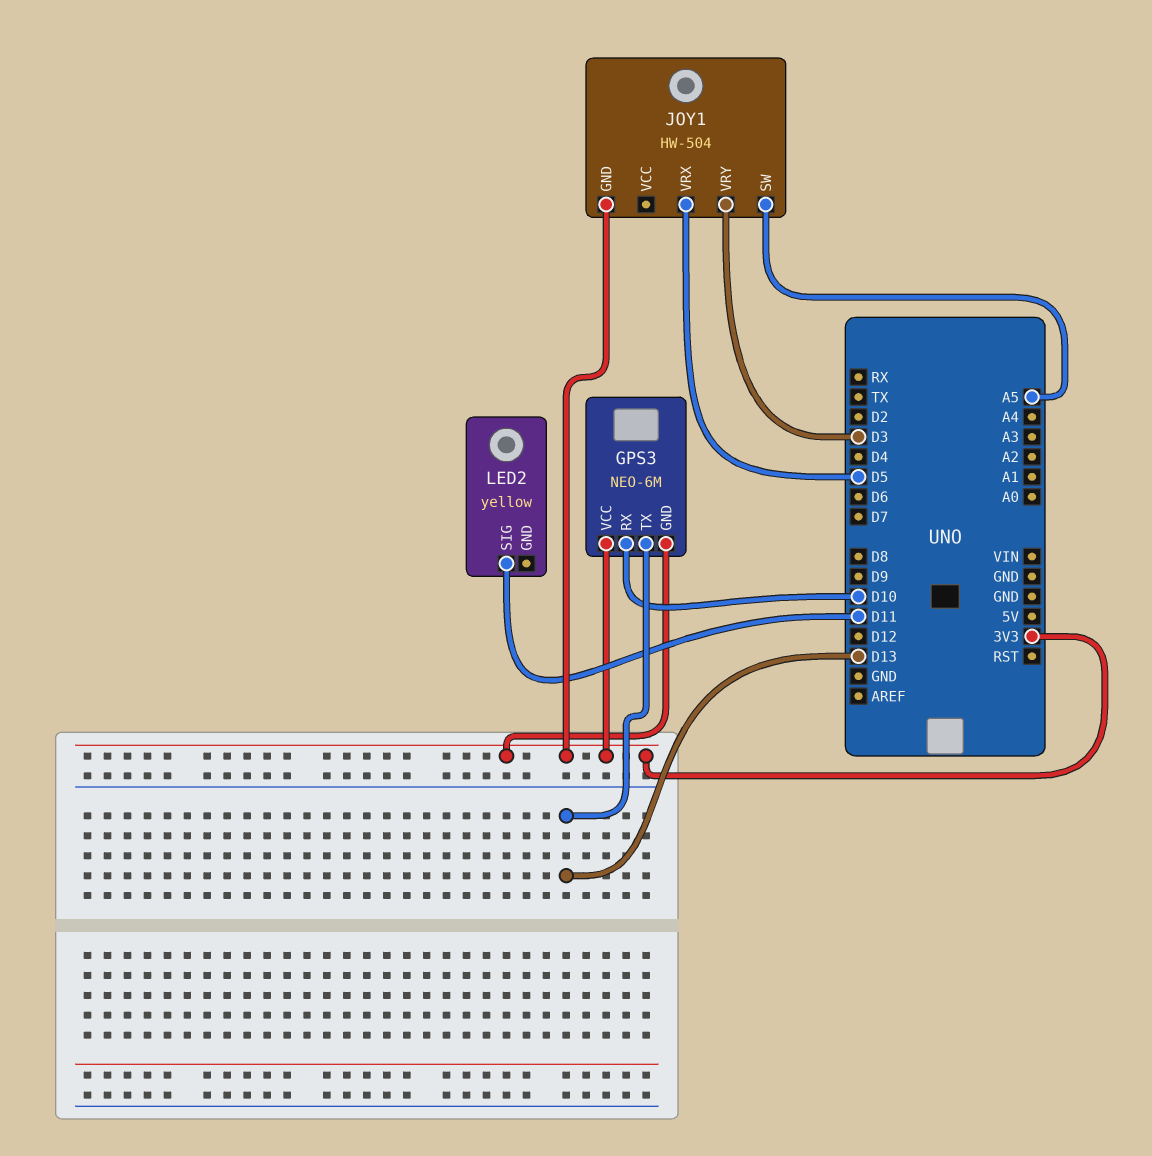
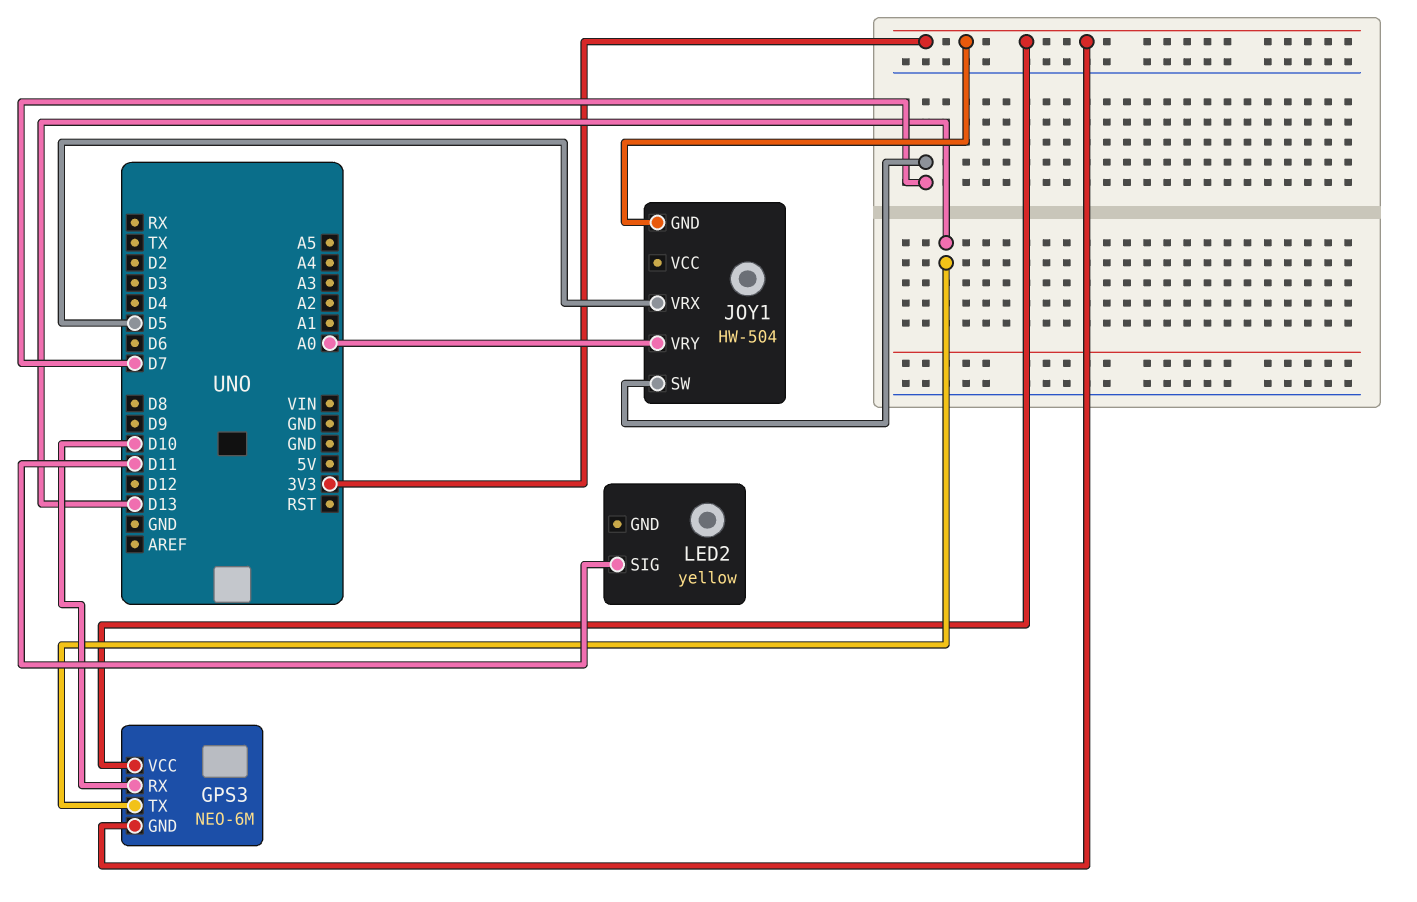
JOY1 pin SW: A5 -> D7
JOY1 pin VRY: D3 -> A0

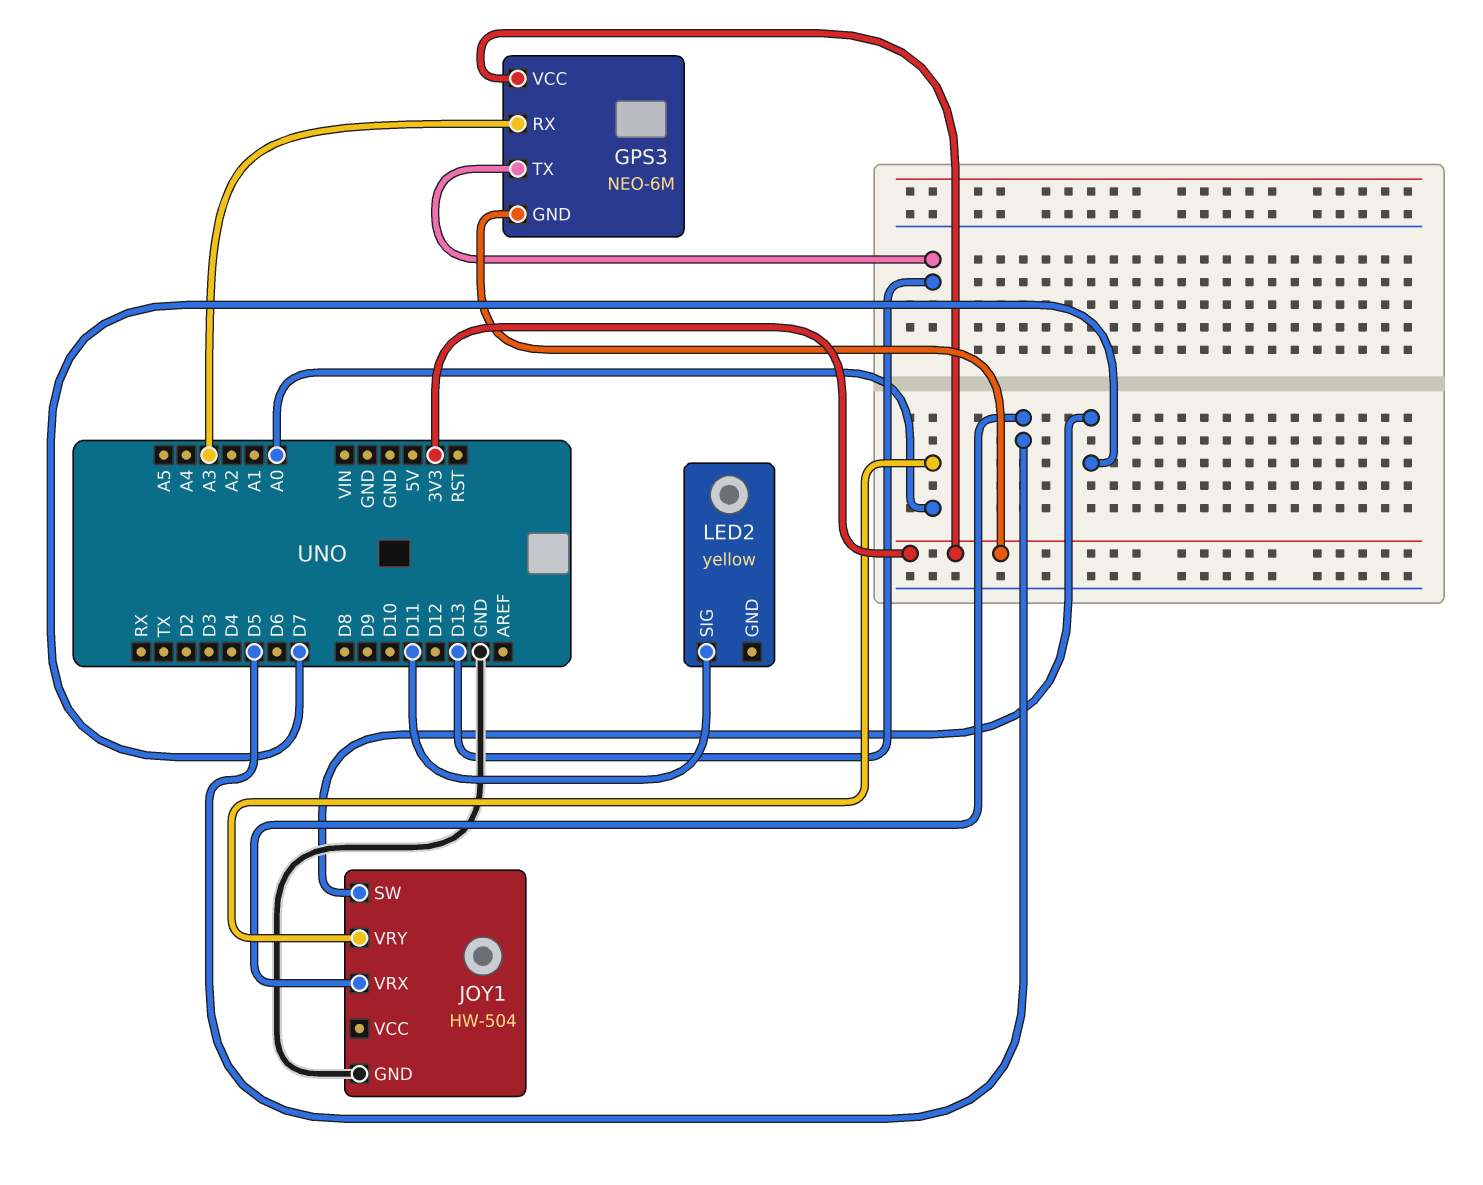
GPS3 pin RX: D10 -> A3
JOY1 pin GND: 3V3 -> GND

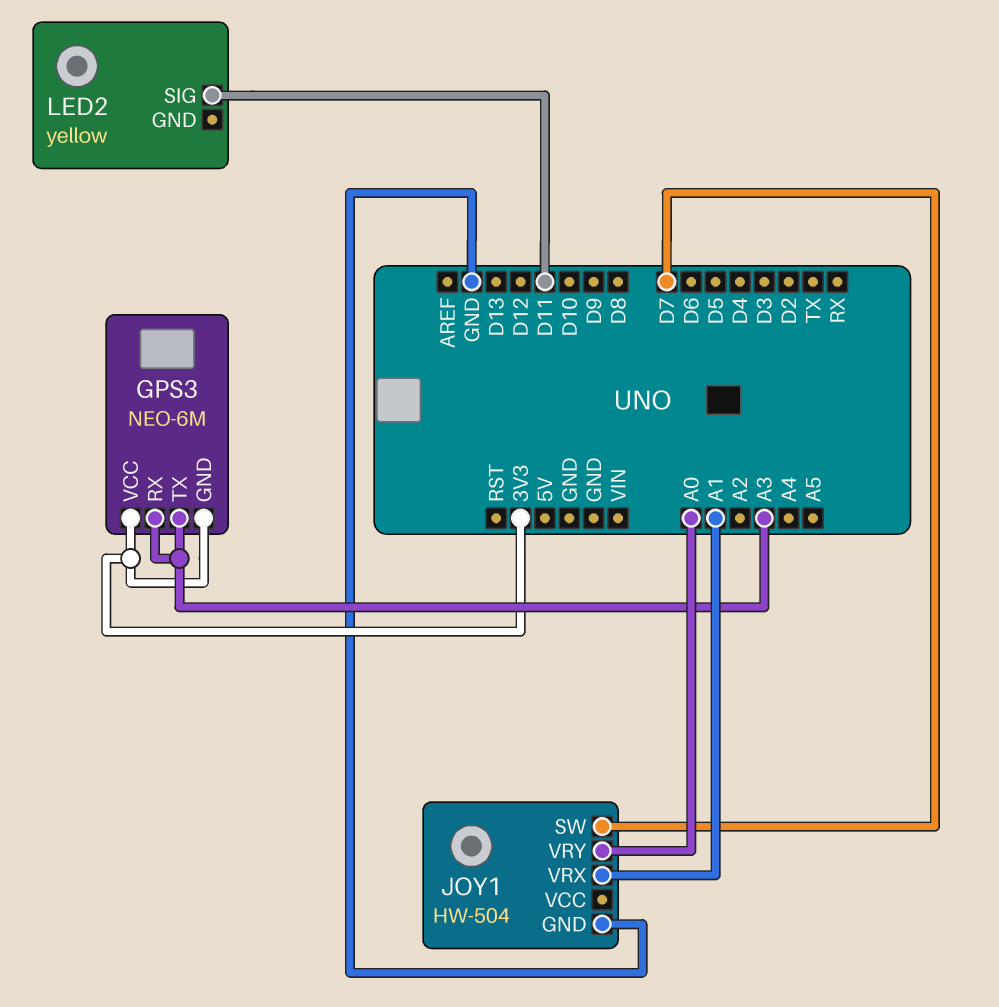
GPS3 pin TX: D13 -> A3
JOY1 pin VRX: D5 -> A1

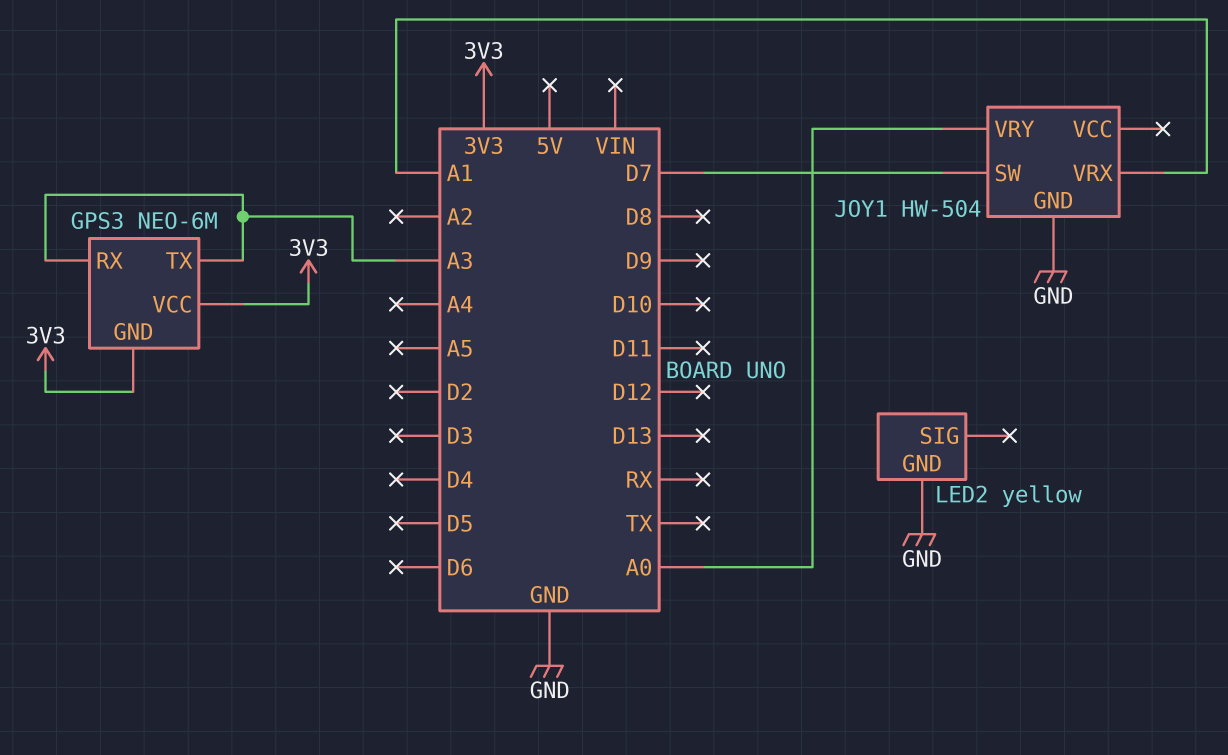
LED2 pin GND: none -> GND
LED2 pin SIG: D11 -> none

